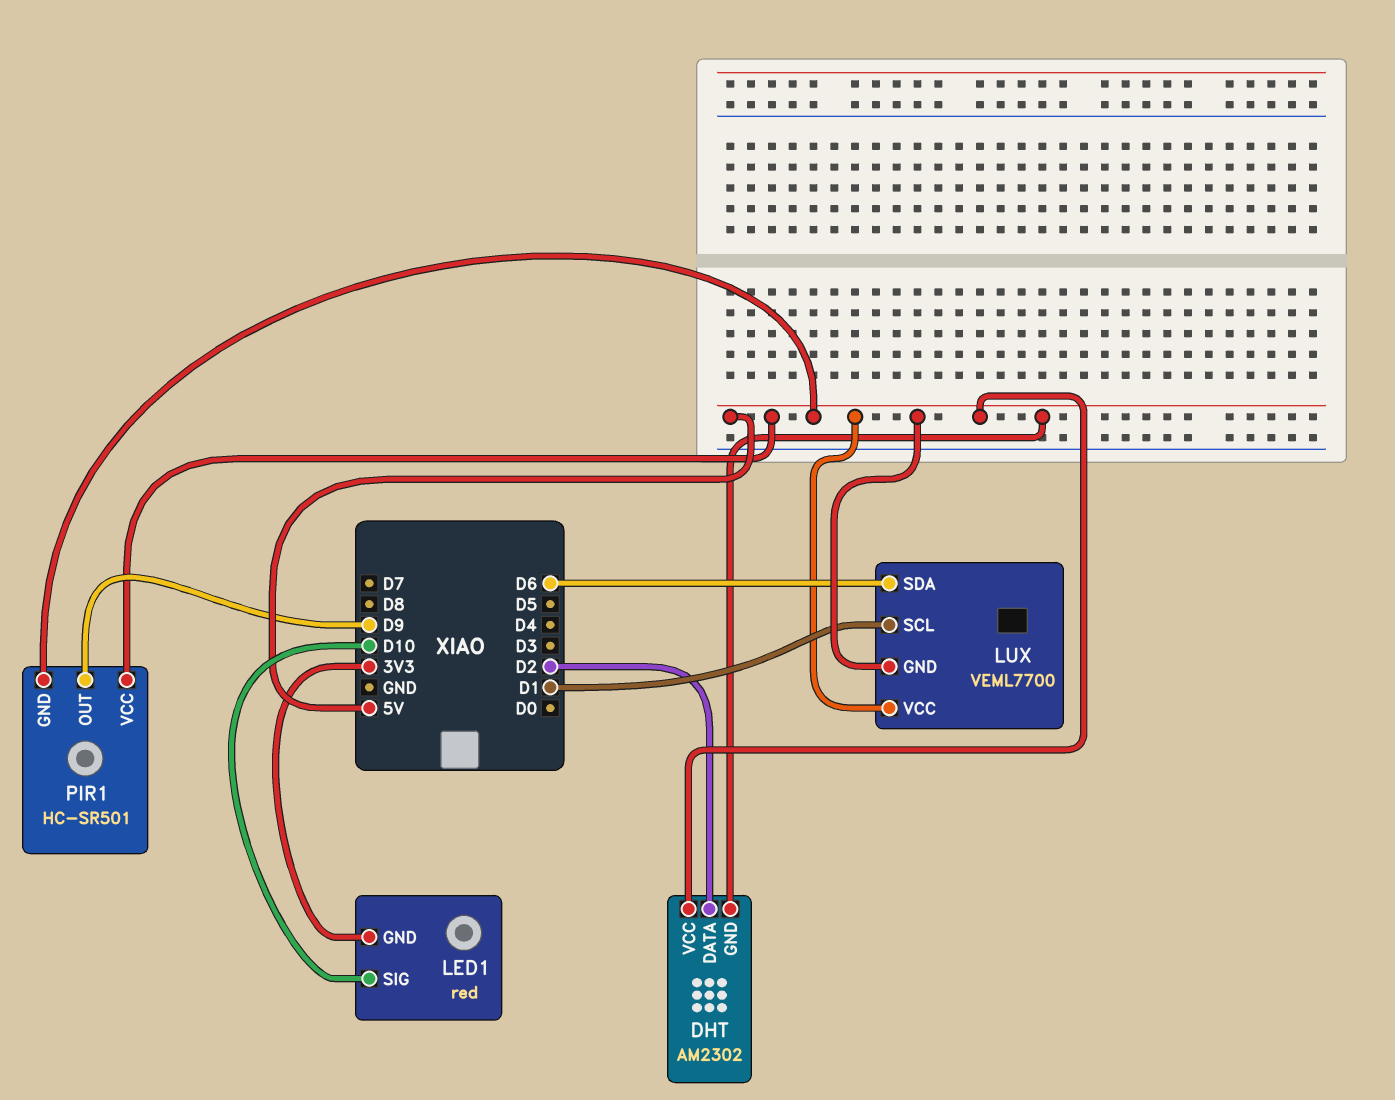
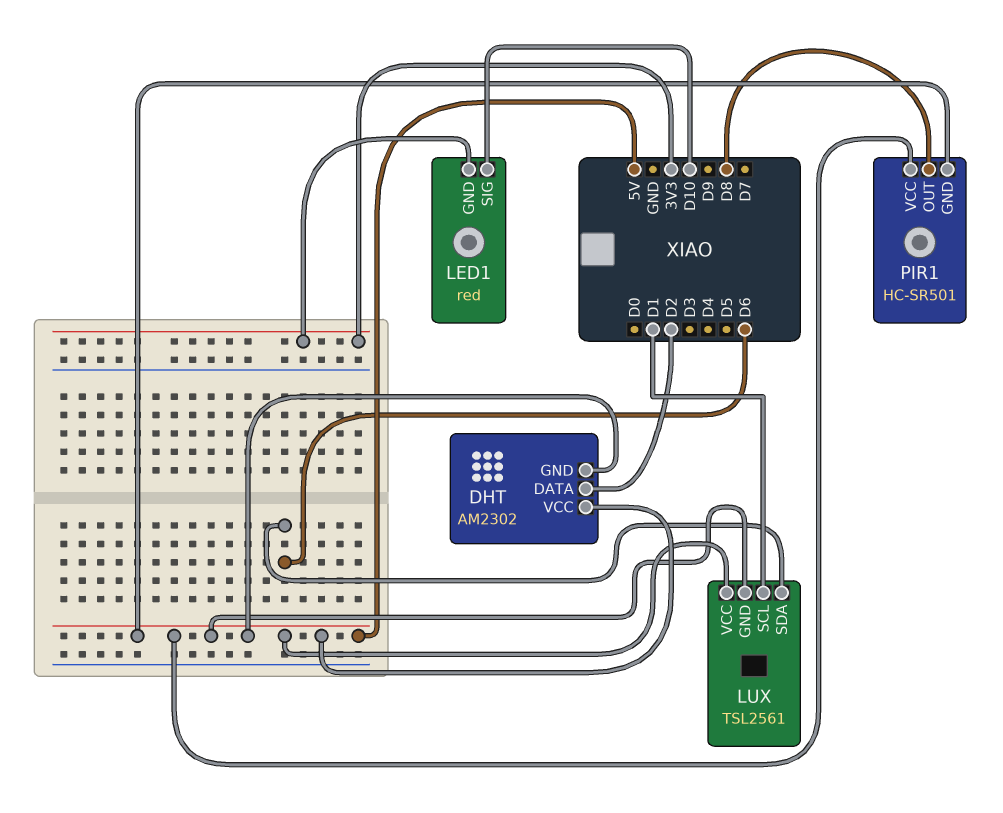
LUX: VEML7700 -> TSL2561
PIR1 pin OUT: D9 -> D8

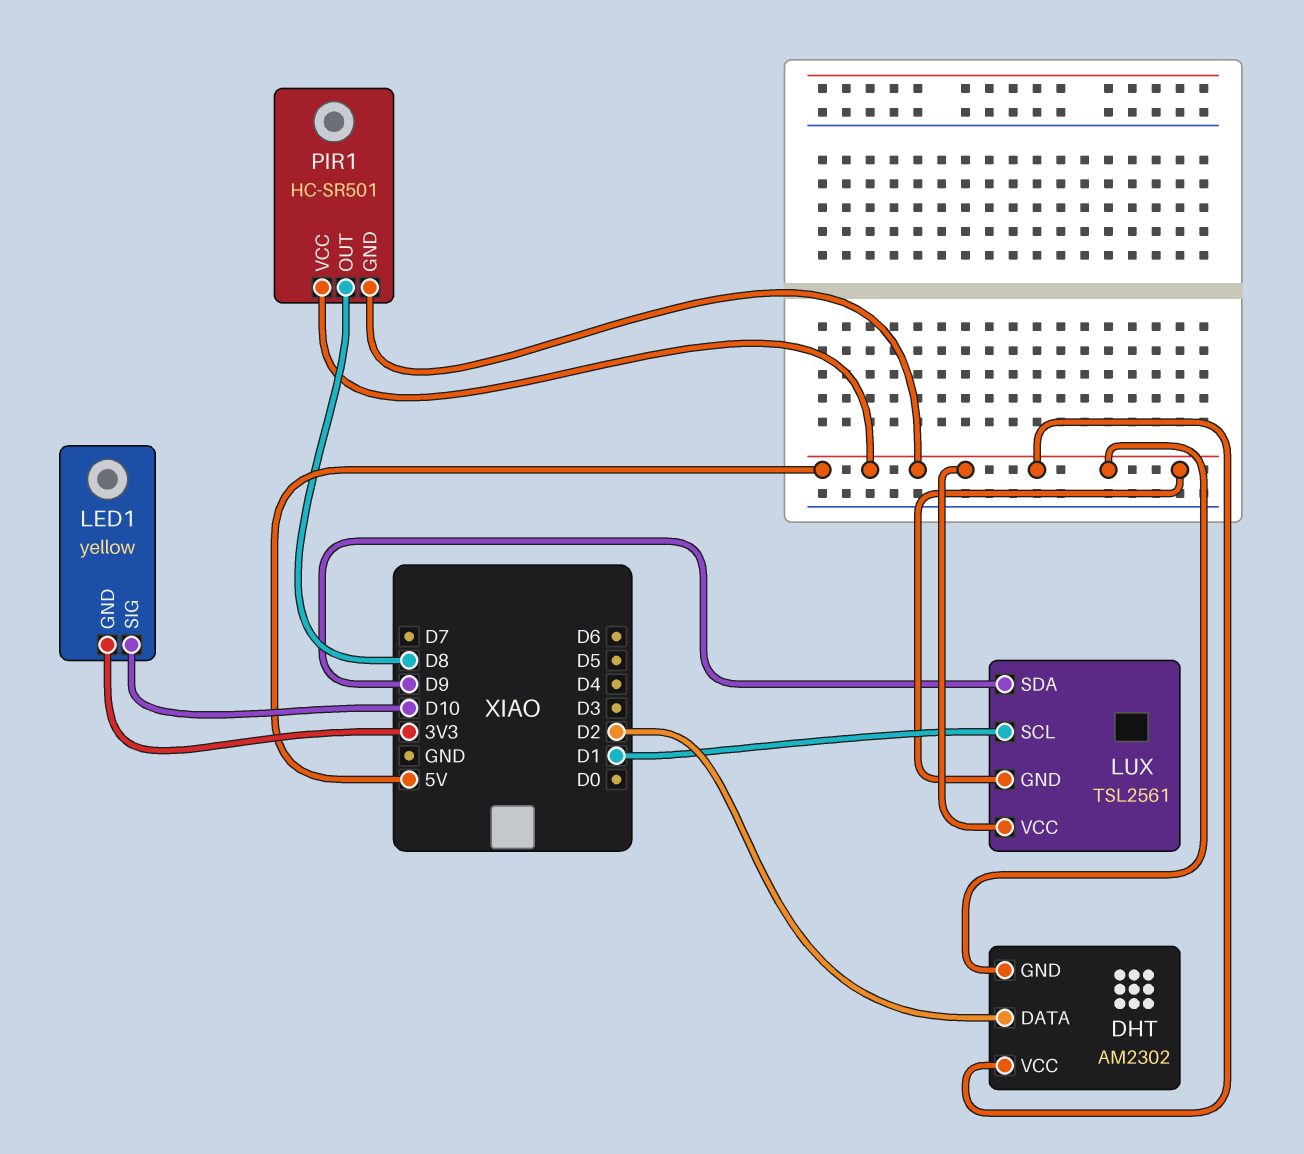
LED1: red -> yellow
LUX pin SDA: D6 -> D9

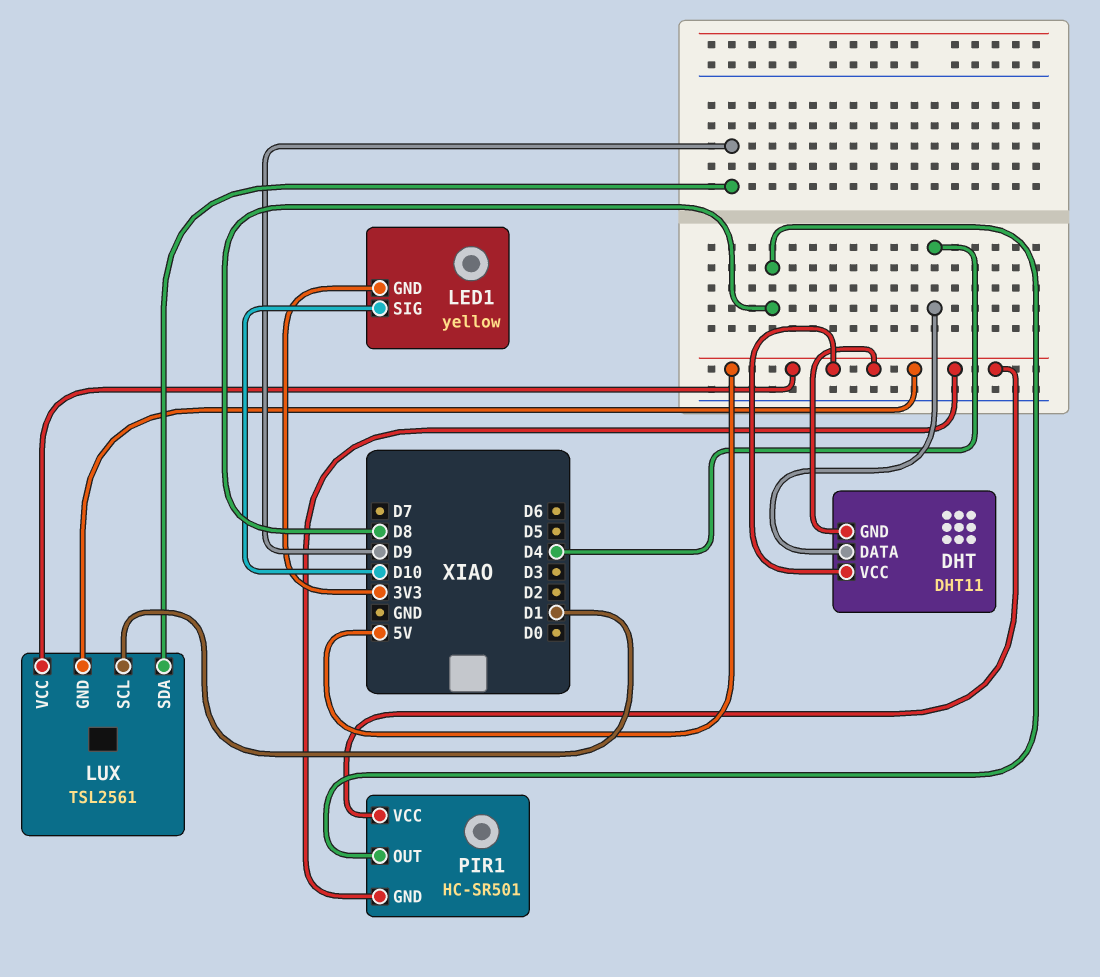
DHT: AM2302 -> DHT11
DHT pin DATA: D2 -> D4

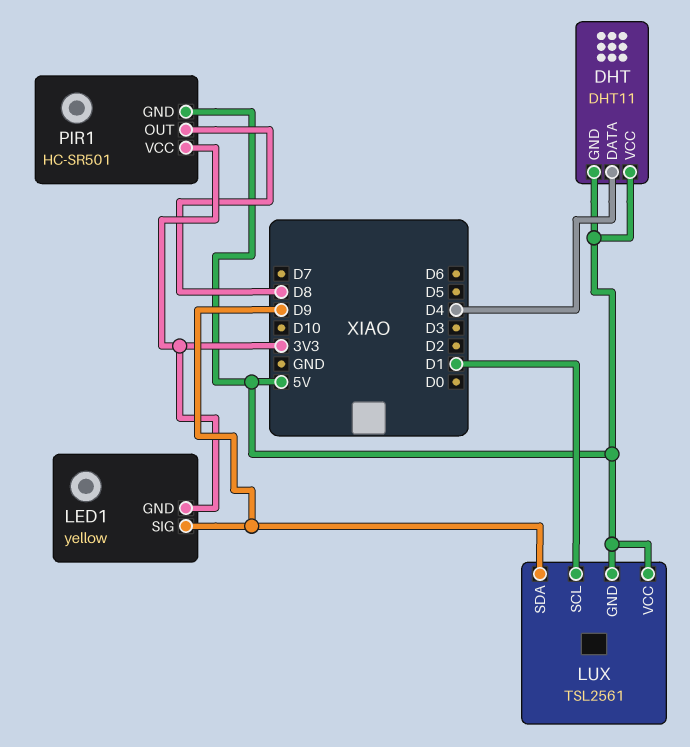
LED1 pin SIG: D10 -> D9
PIR1 pin VCC: 5V -> 3V3

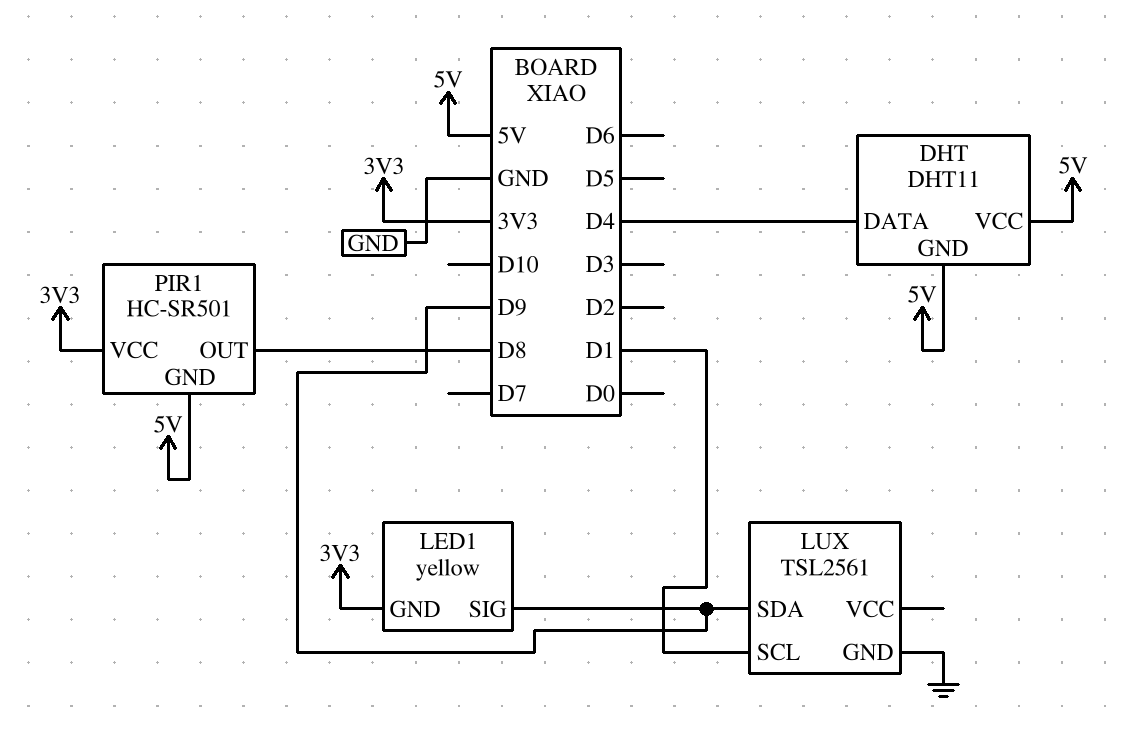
LUX pin GND: 5V -> GND
LUX pin VCC: 5V -> none

